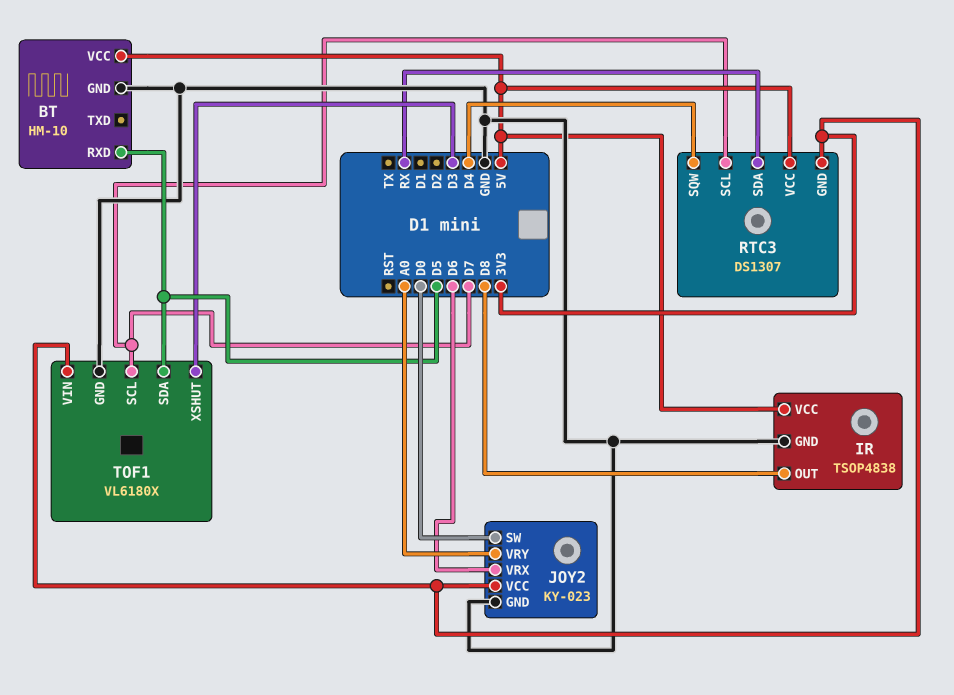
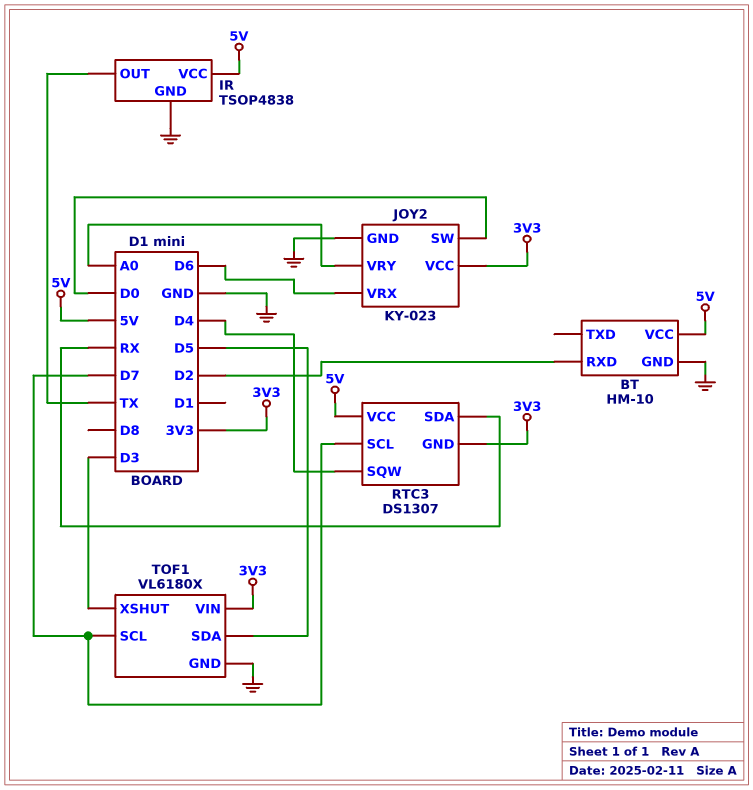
BT pin RXD: D5 -> D2
IR pin OUT: D8 -> TX

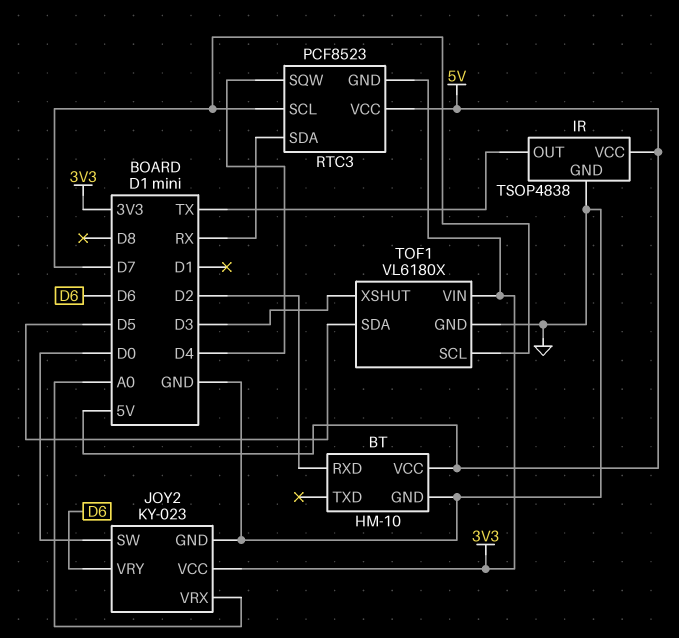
JOY2 pin VRX: D6 -> A0
JOY2 pin VRY: A0 -> D6
RTC3: DS1307 -> PCF8523

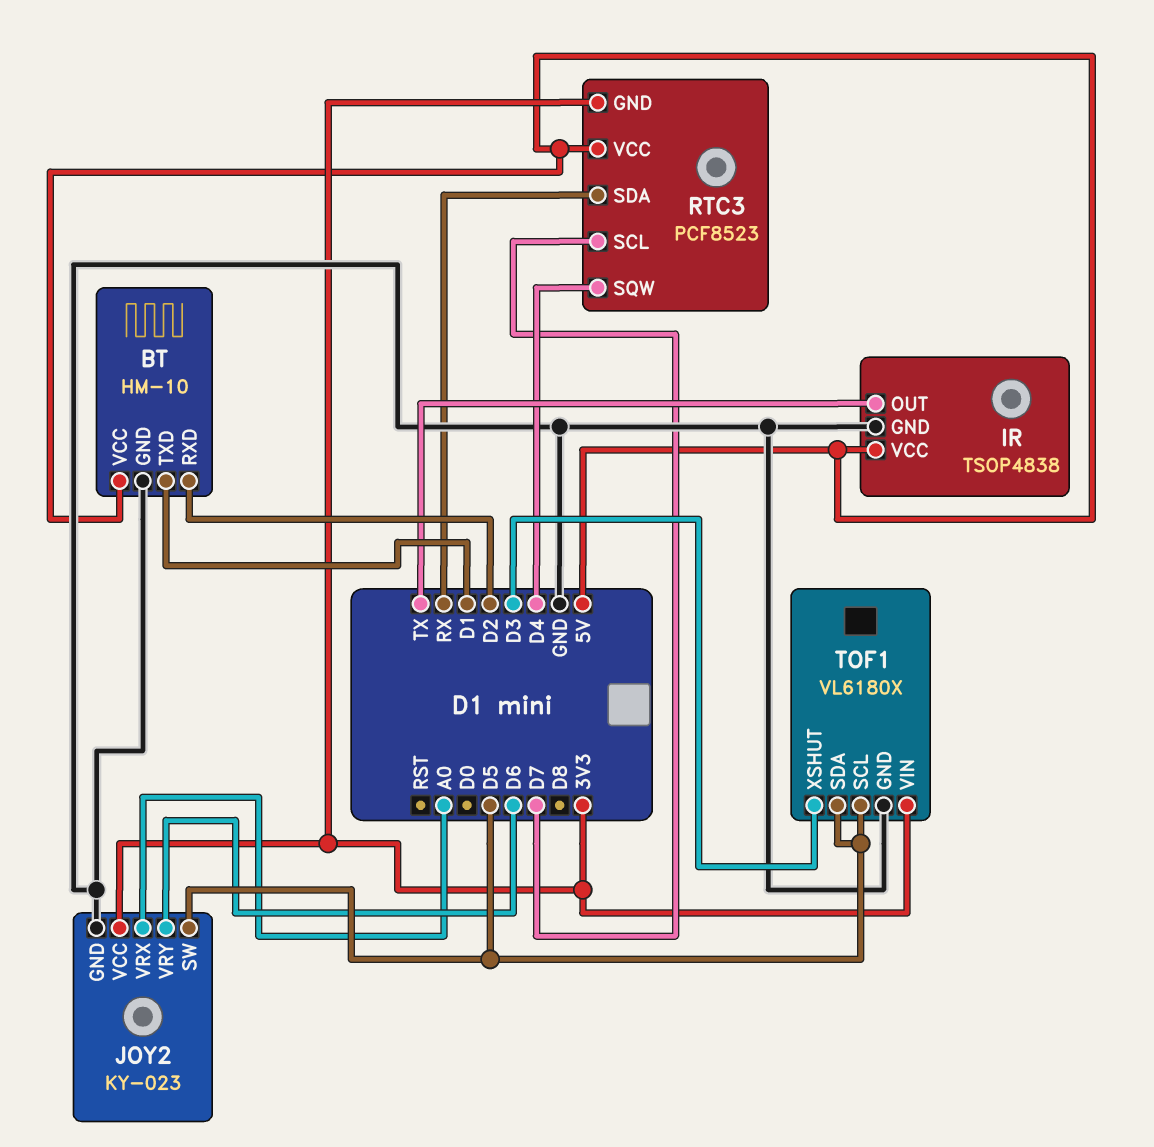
BT pin TXD: none -> D1
JOY2 pin SW: D0 -> D5
TOF1 pin SCL: D7 -> D5

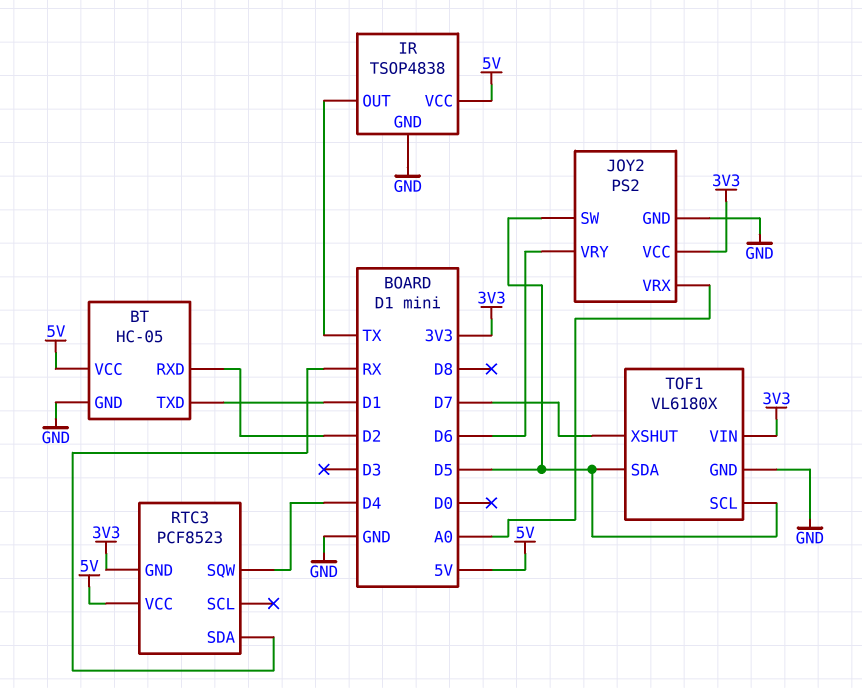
BT: HM-10 -> HC-05
JOY2: KY-023 -> PS2
RTC3 pin SCL: D7 -> none
TOF1 pin XSHUT: D3 -> D7

